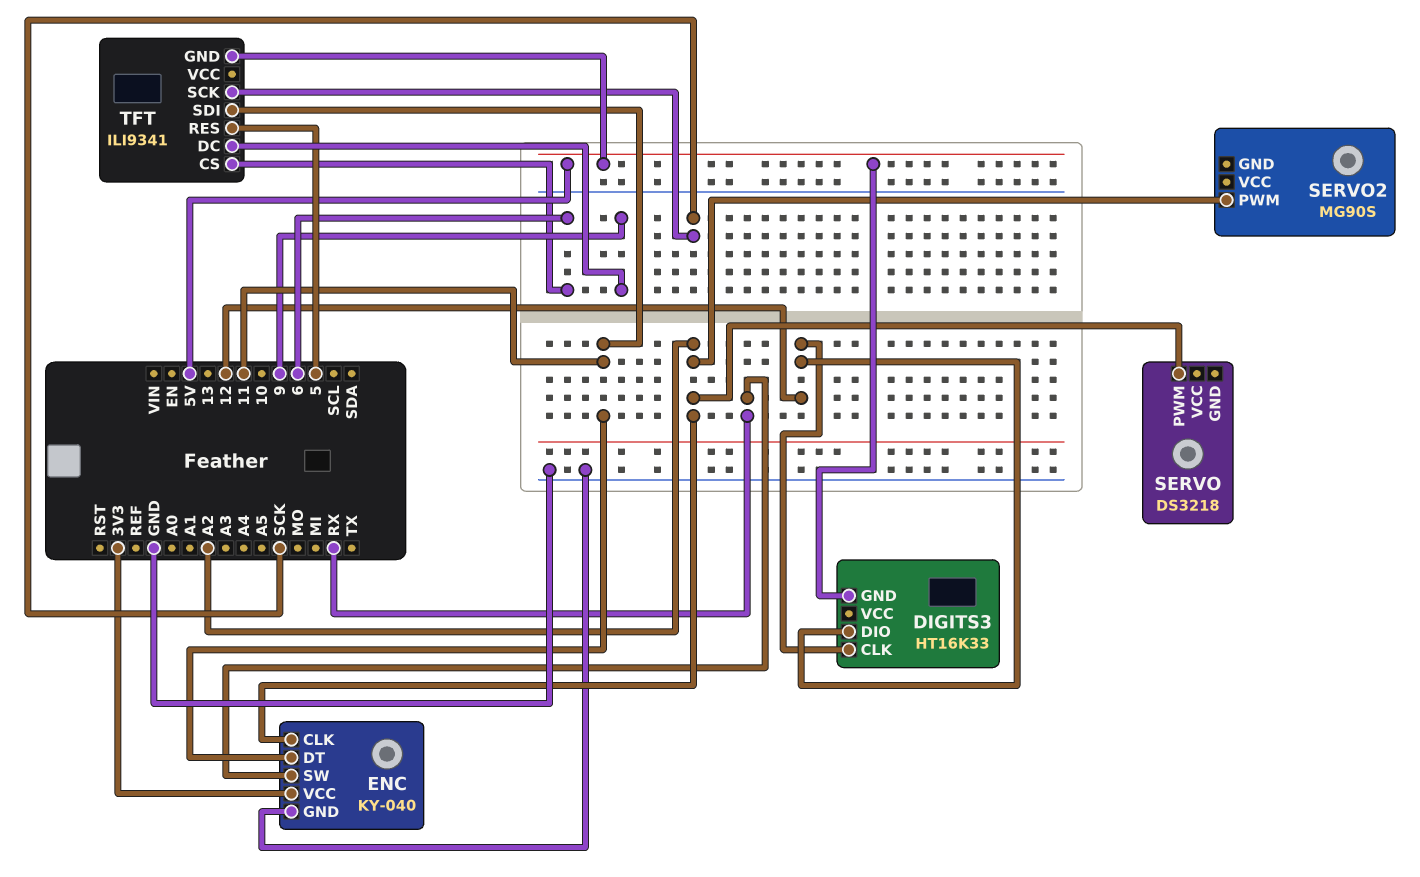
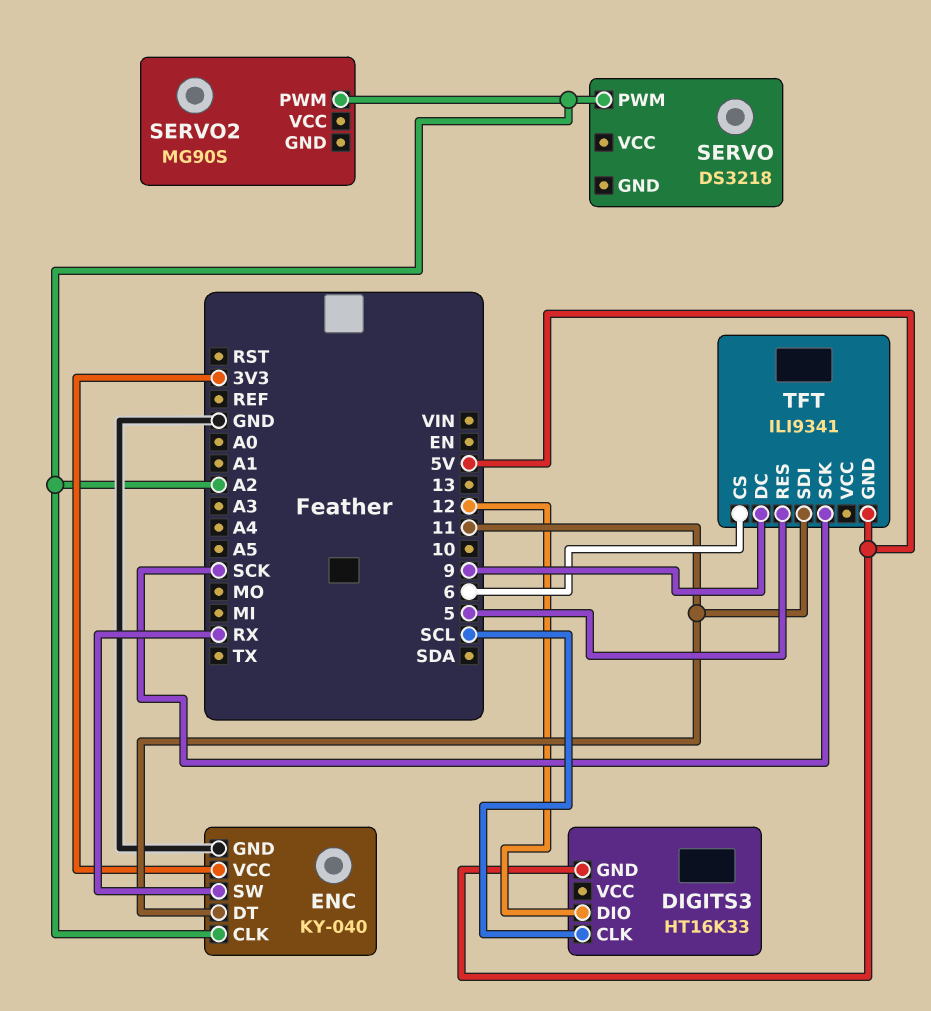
DIGITS3 pin CLK: 12 -> SCL

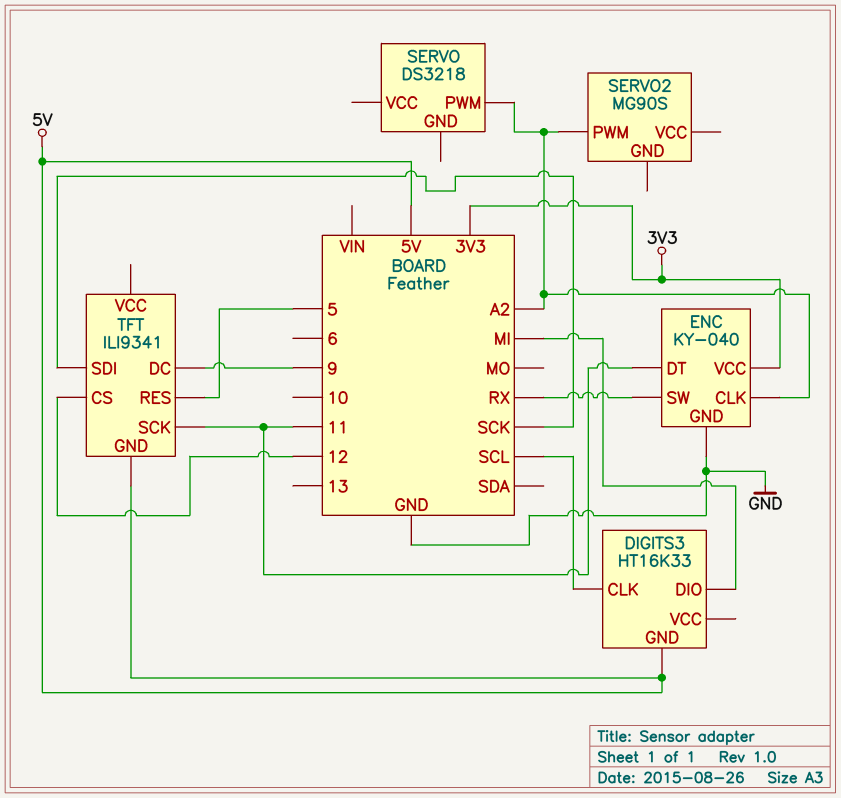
DIGITS3 pin DIO: 12 -> MI
TFT pin CS: 6 -> 12
TFT pin SCK: SCK -> 11
TFT pin SDI: 11 -> SCK

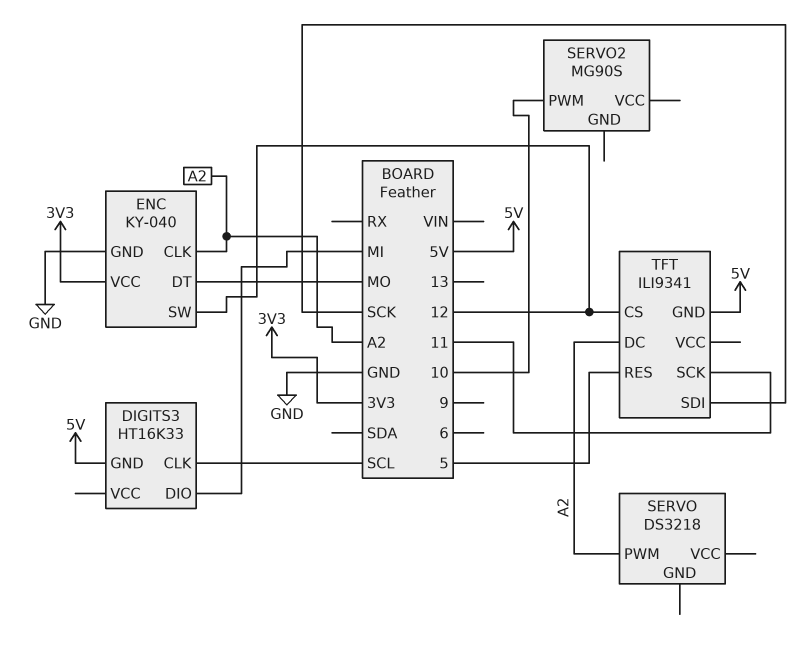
ENC pin DT: 11 -> MO
ENC pin SW: RX -> 12
SERVO2 pin PWM: A2 -> 10
TFT pin DC: 9 -> A2

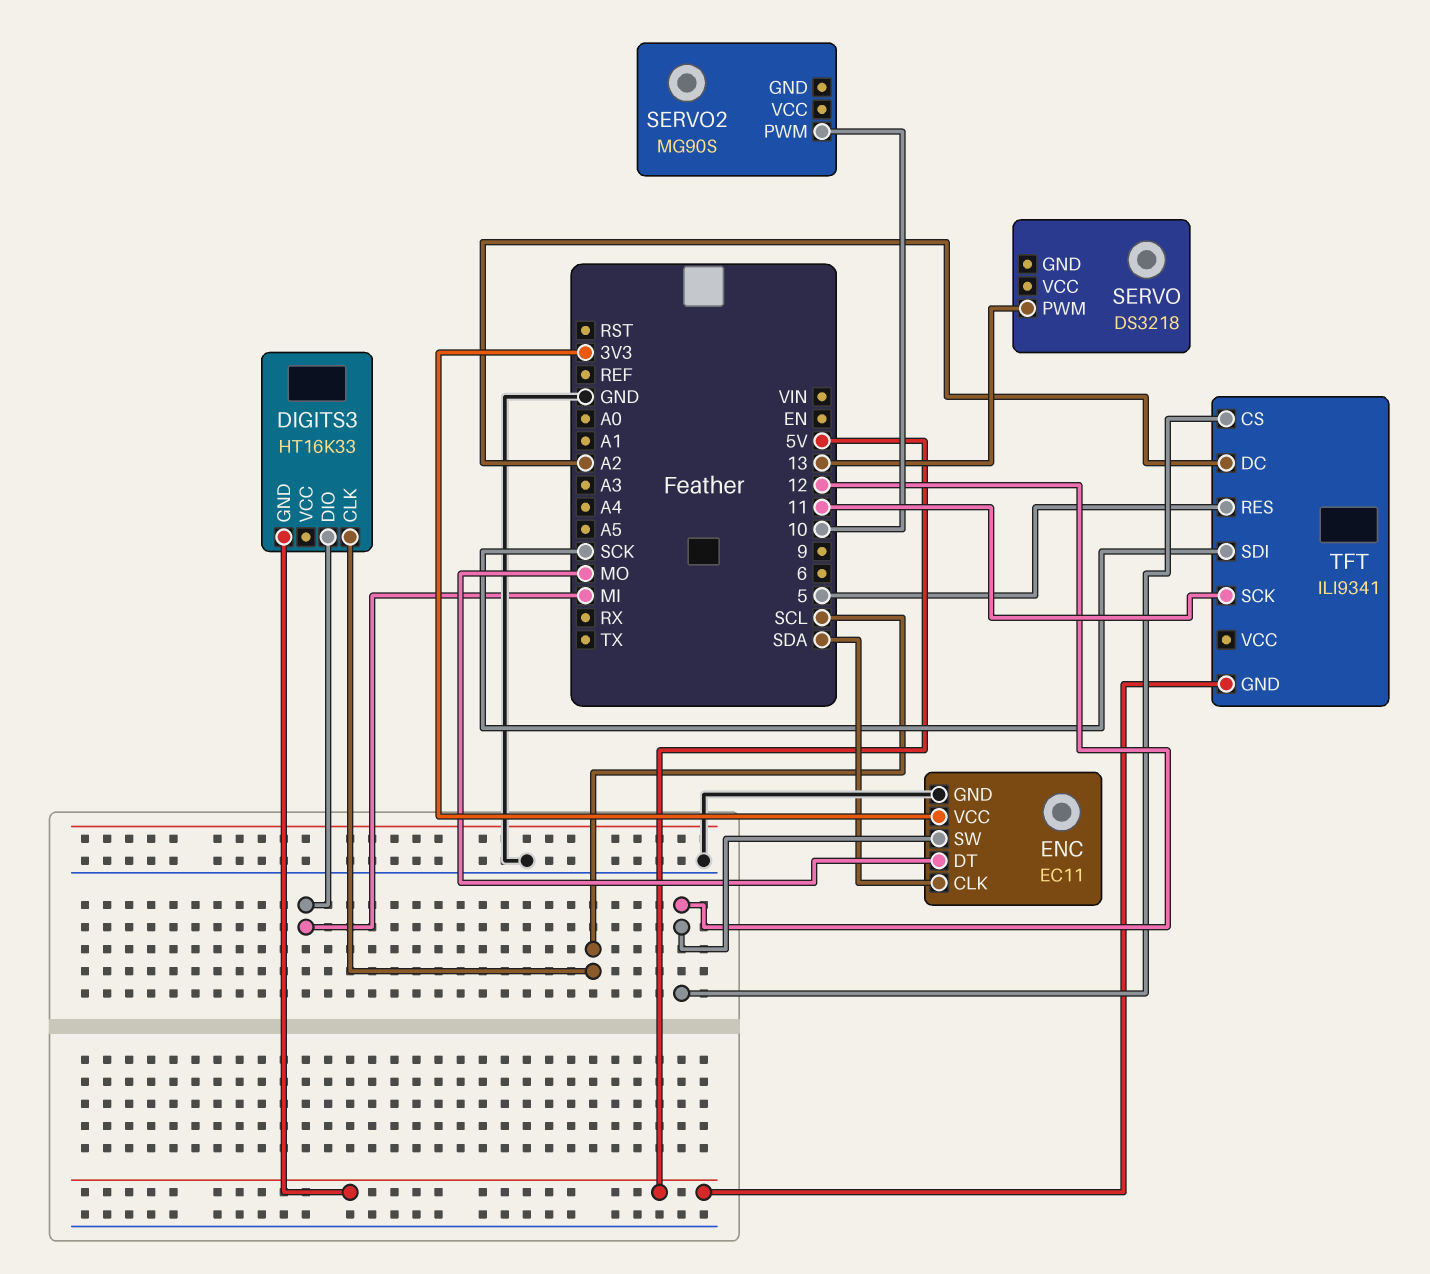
ENC: KY-040 -> EC11
ENC pin CLK: A2 -> SDA
SERVO pin PWM: A2 -> 13

